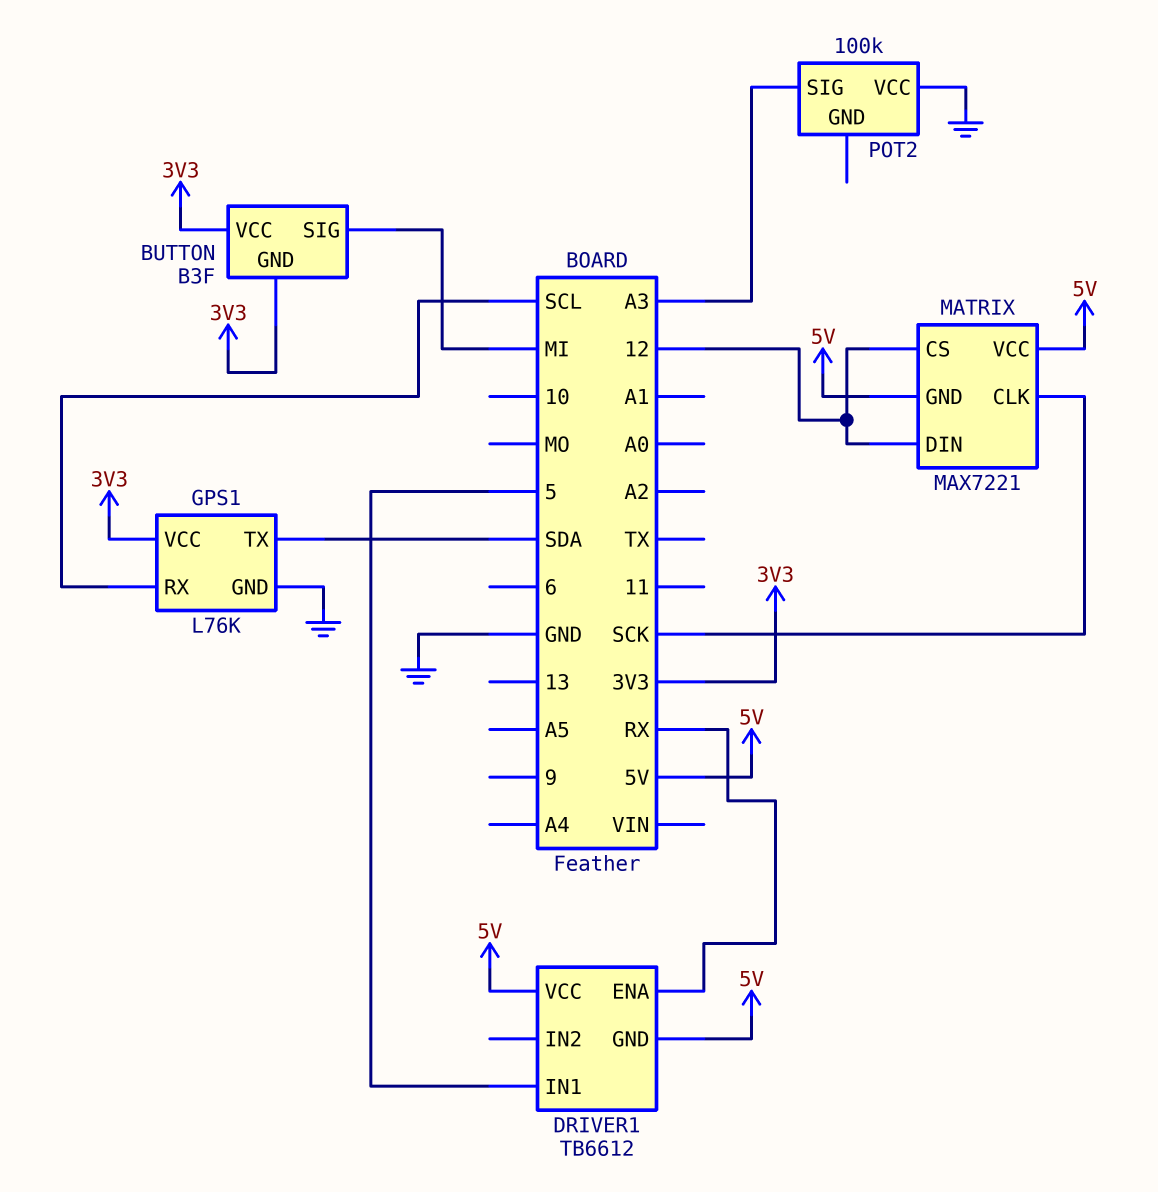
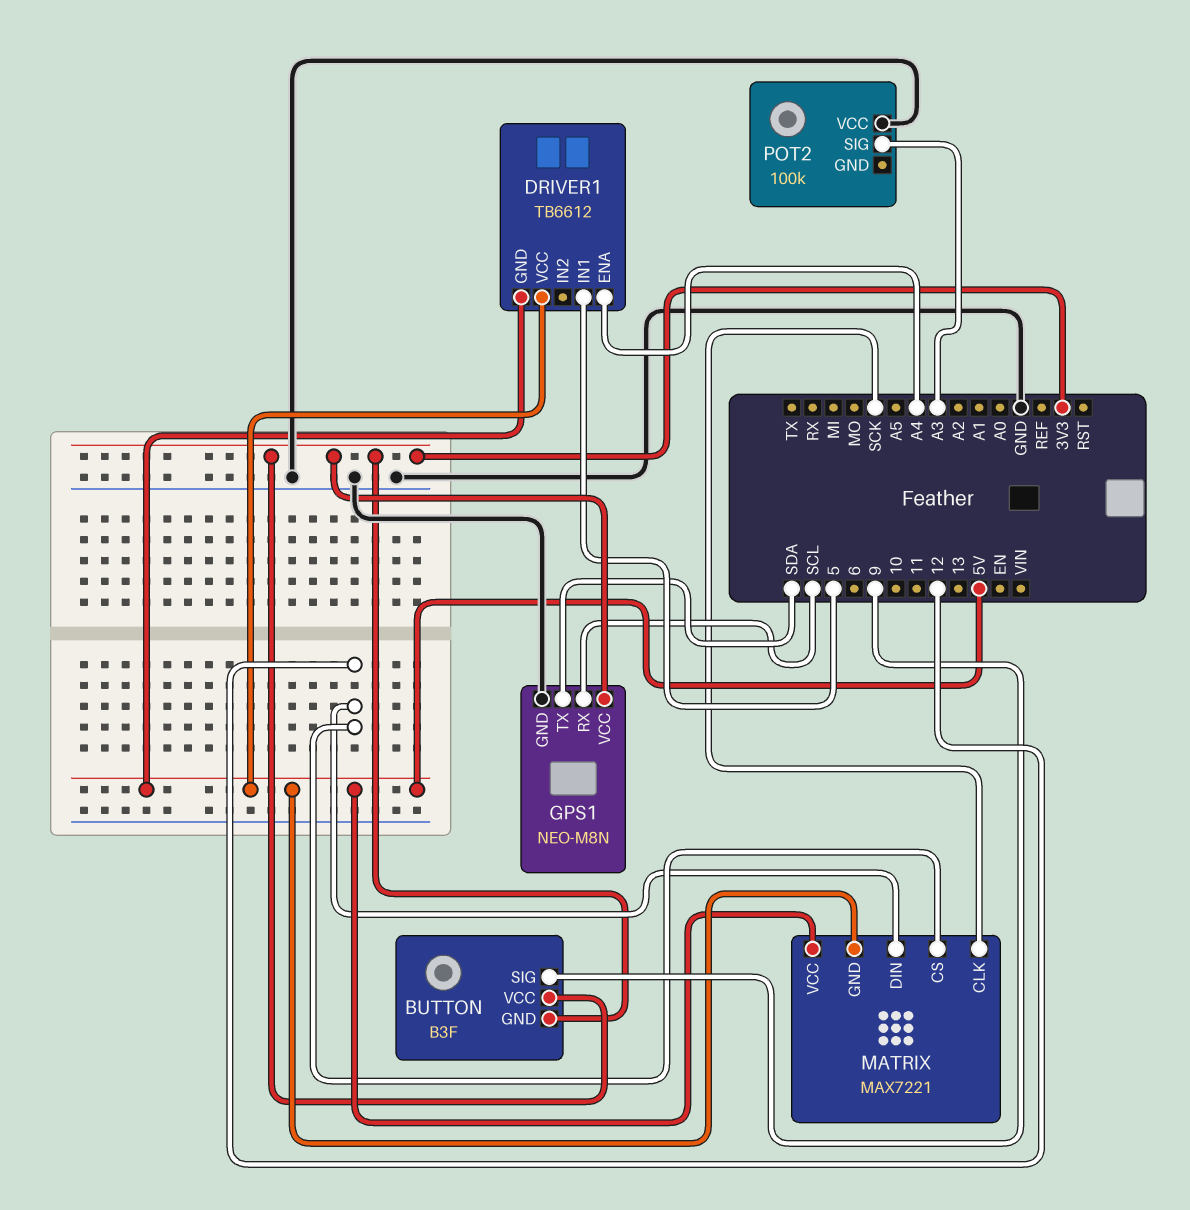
BUTTON pin SIG: MI -> 9
DRIVER1 pin ENA: RX -> A4
GPS1: L76K -> NEO-M8N

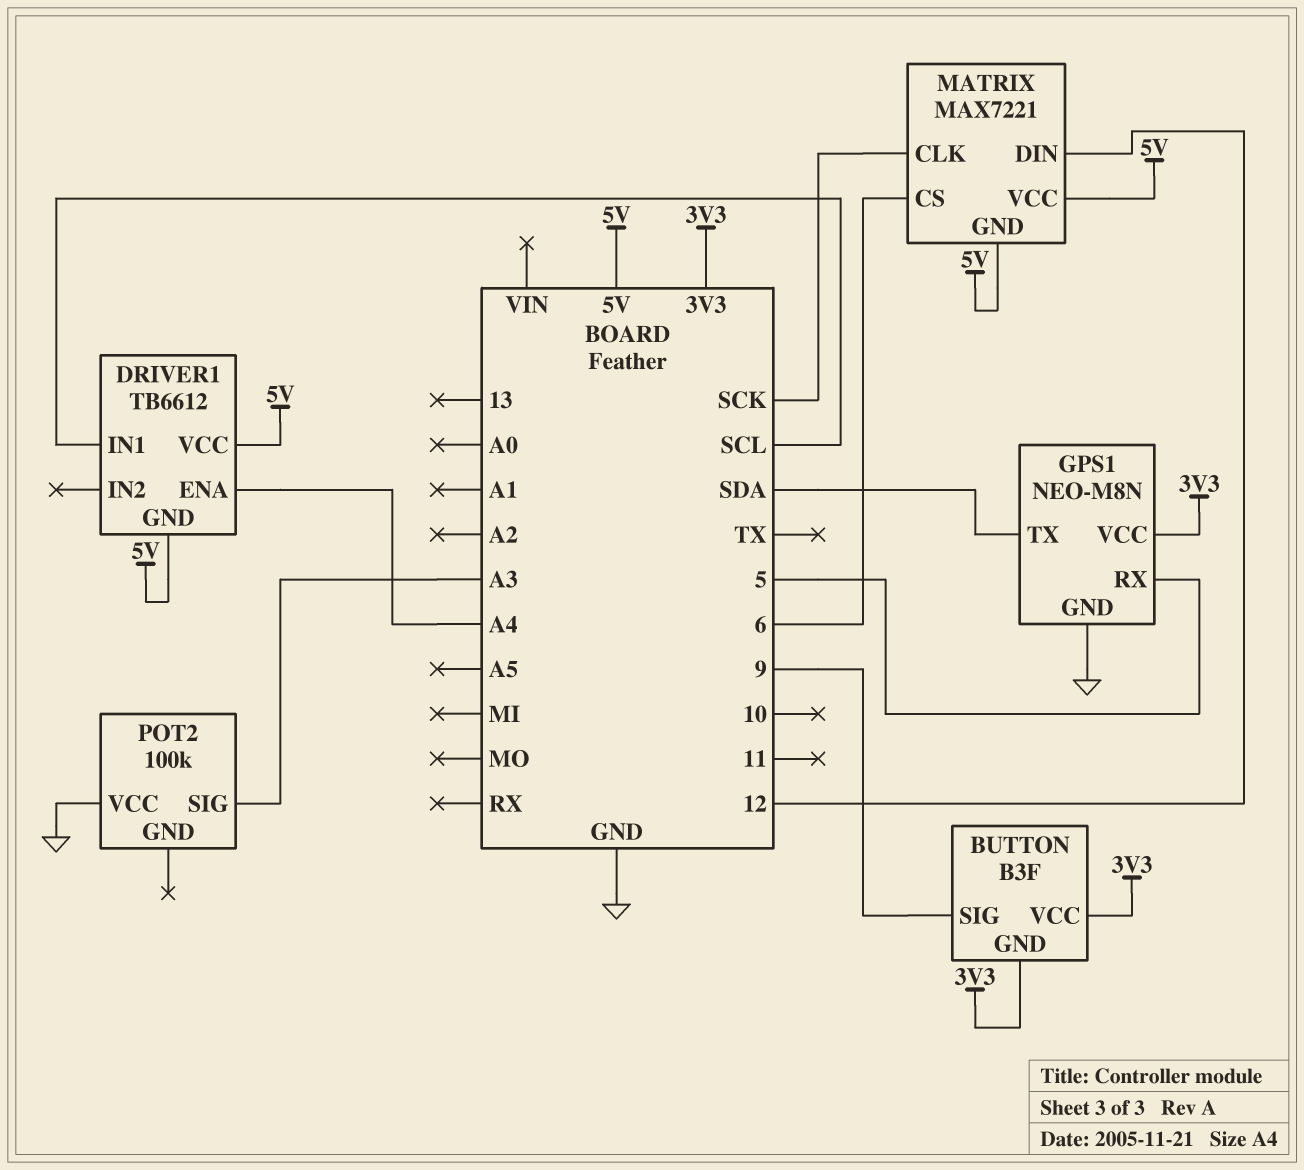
DRIVER1 pin IN1: 5 -> SCL
GPS1 pin RX: SCL -> 5
MATRIX pin CS: 12 -> 6

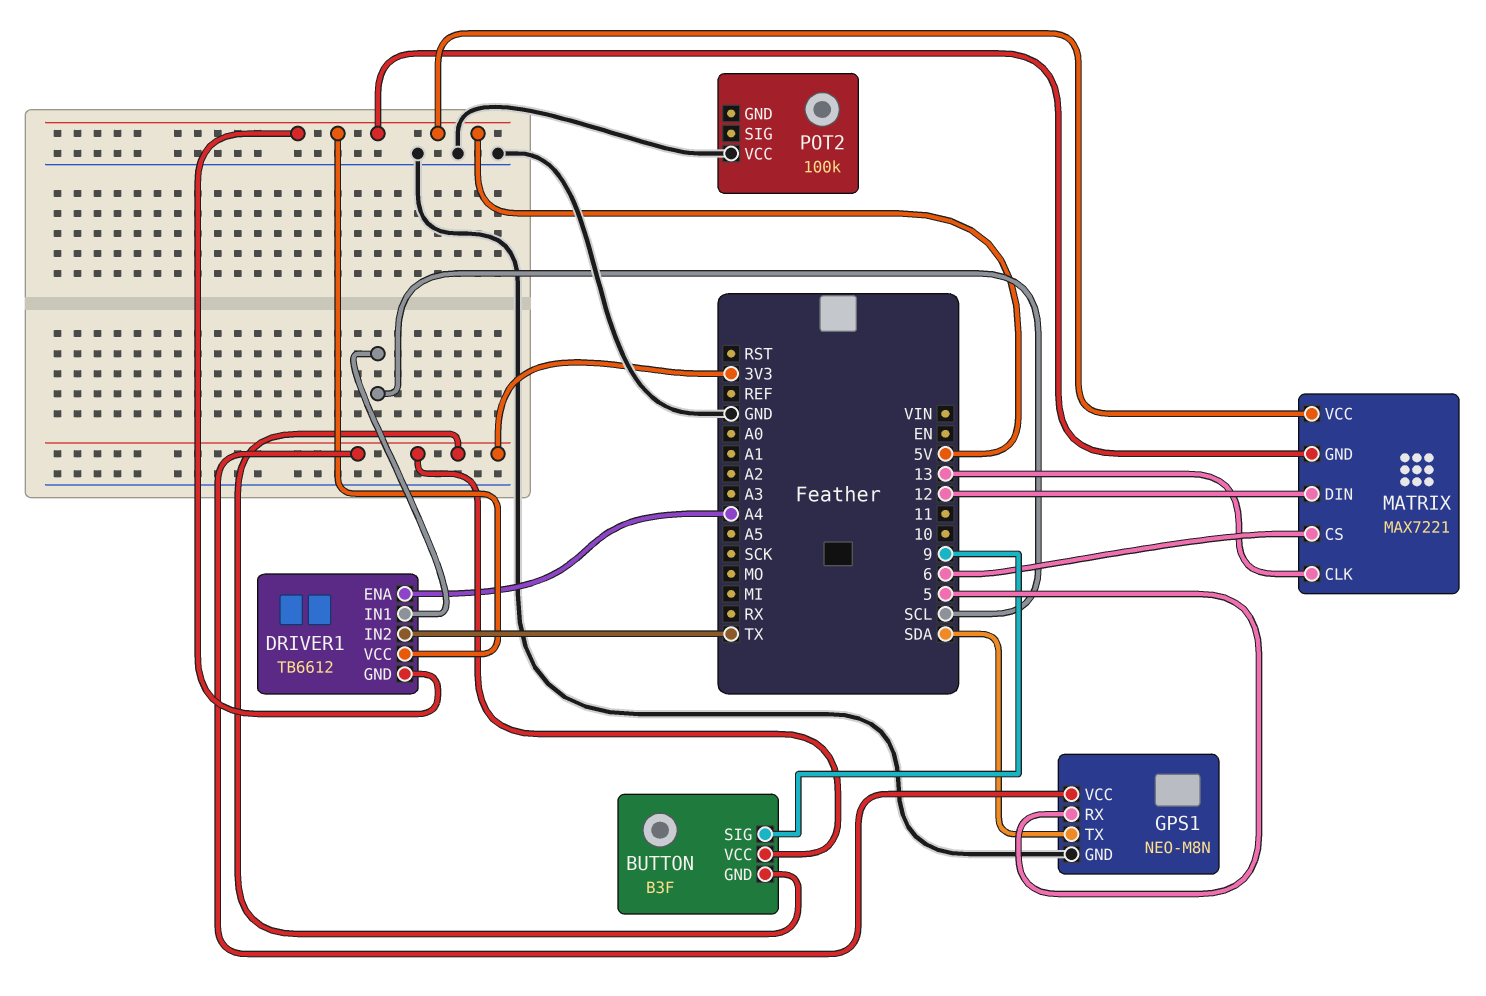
DRIVER1 pin IN2: none -> TX
MATRIX pin CLK: SCK -> 13
POT2 pin SIG: A3 -> none

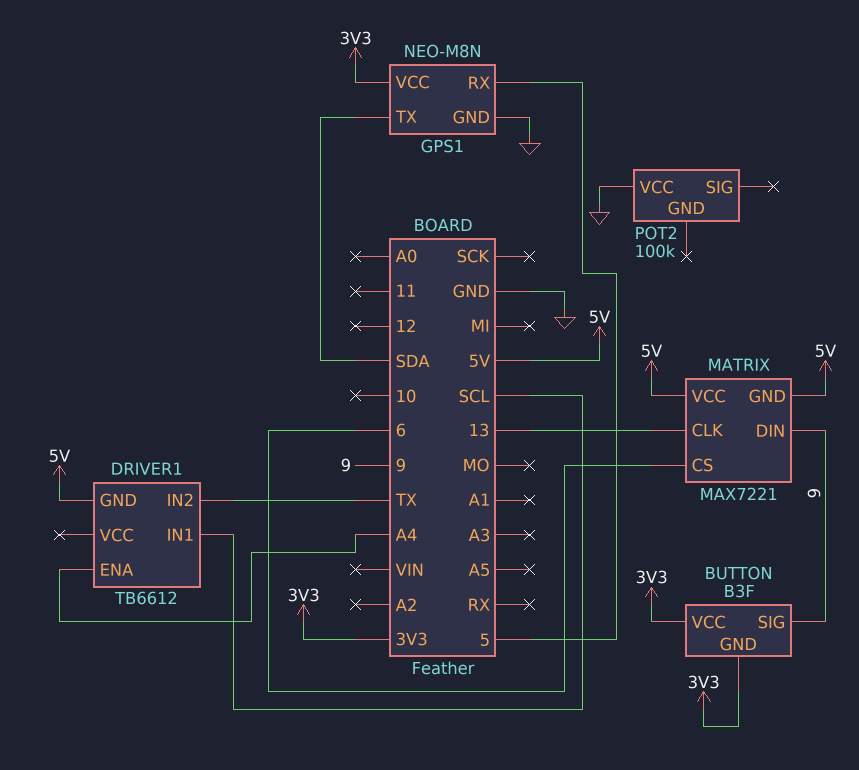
DRIVER1 pin VCC: 5V -> none
MATRIX pin DIN: 12 -> 9

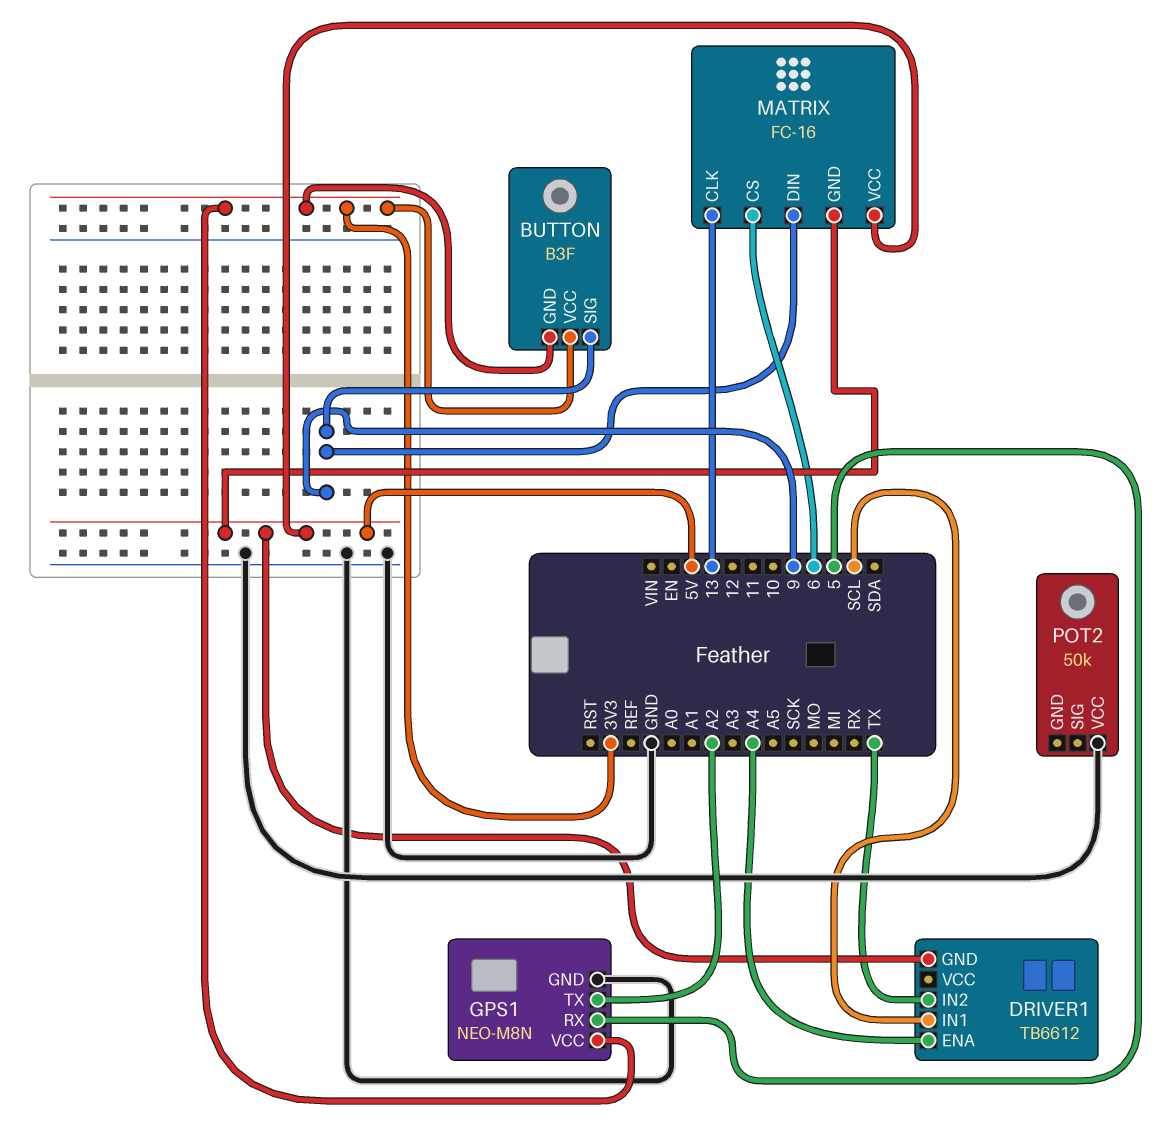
GPS1 pin TX: SDA -> A2
MATRIX: MAX7221 -> FC-16
POT2: 100k -> 50k

